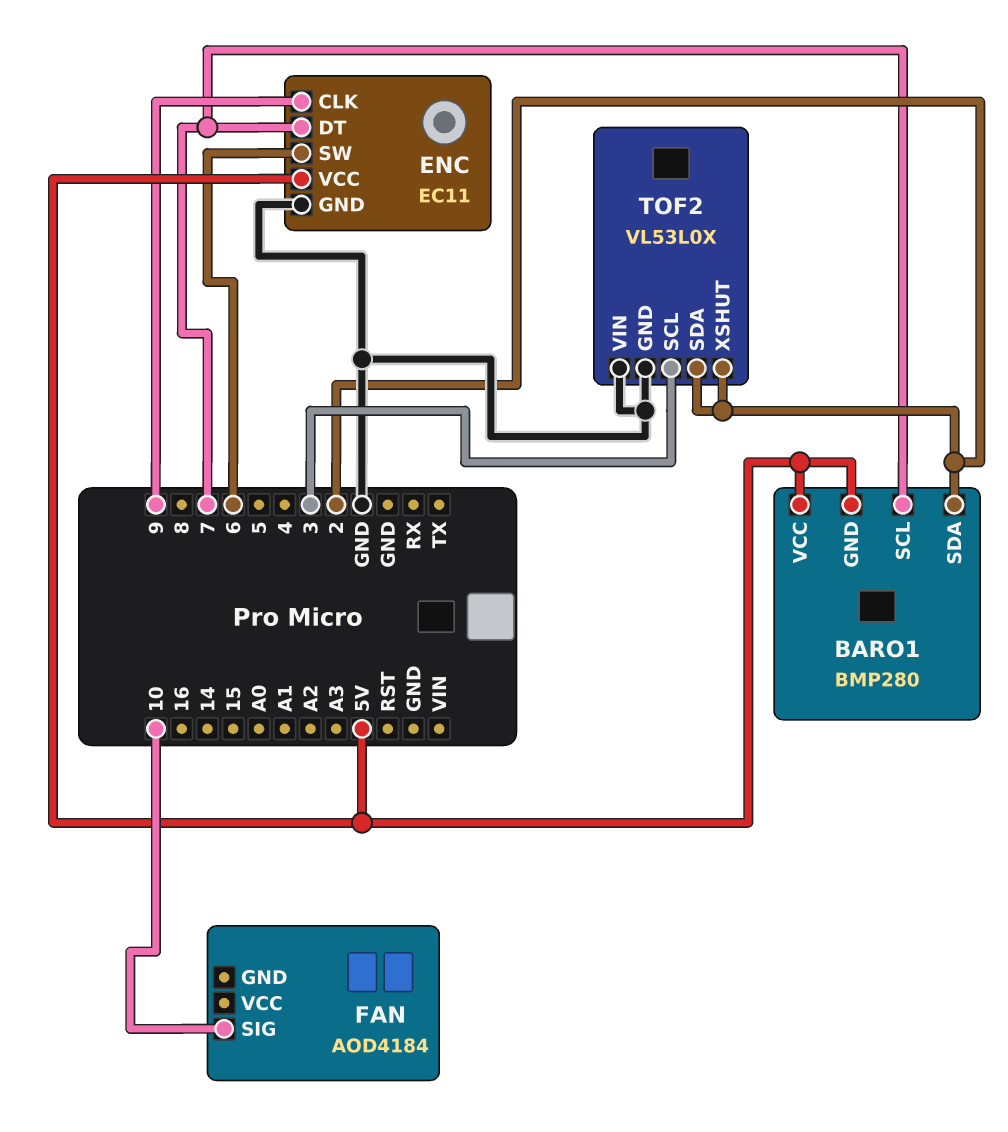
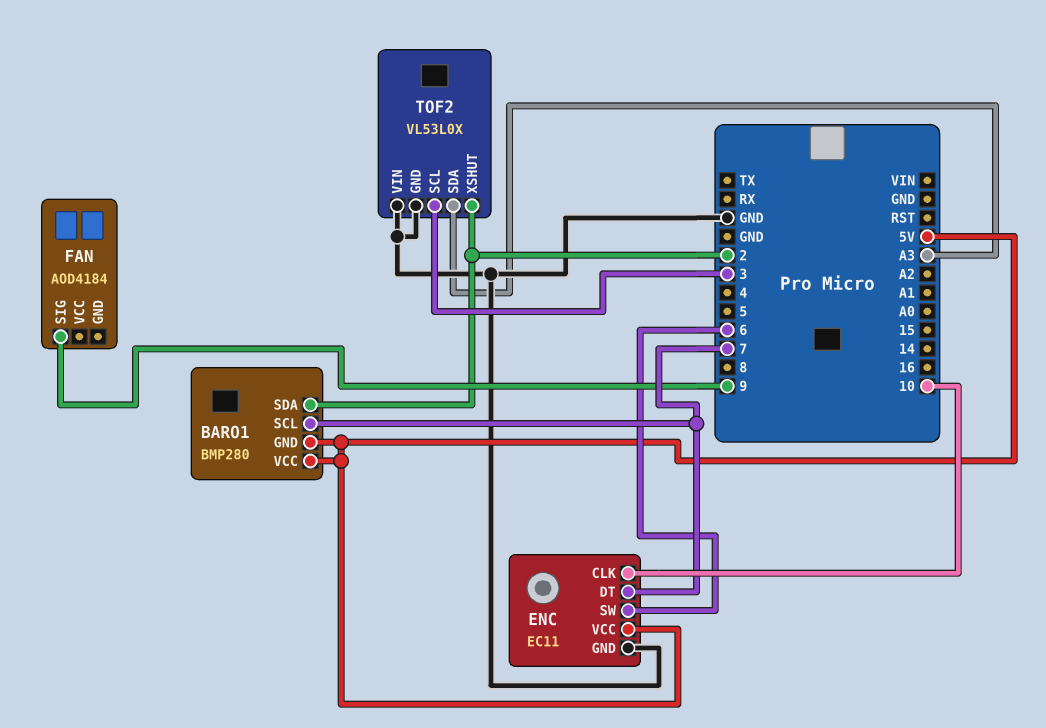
ENC pin CLK: 9 -> 10
FAN pin SIG: 10 -> 9
TOF2 pin SDA: 2 -> A3

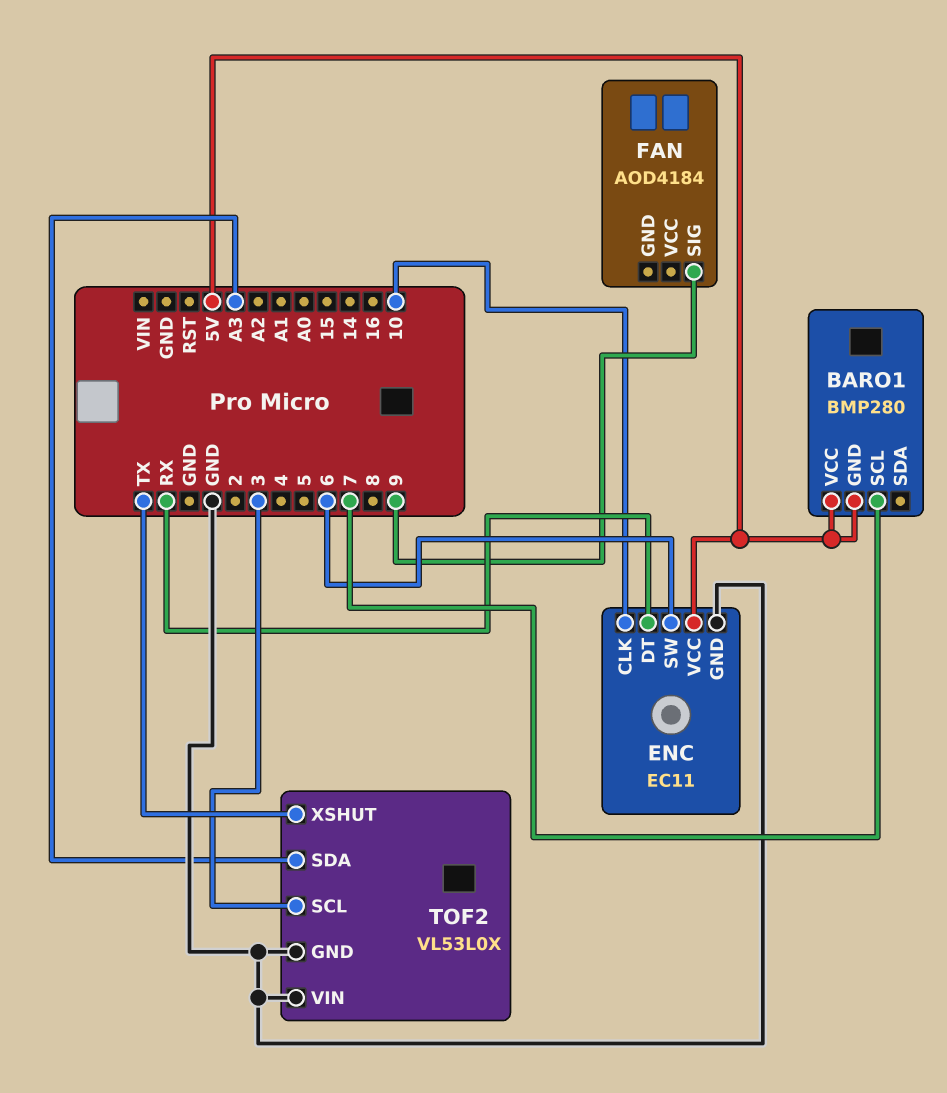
BARO1 pin SDA: 2 -> none
ENC pin DT: 7 -> RX
TOF2 pin XSHUT: 2 -> TX

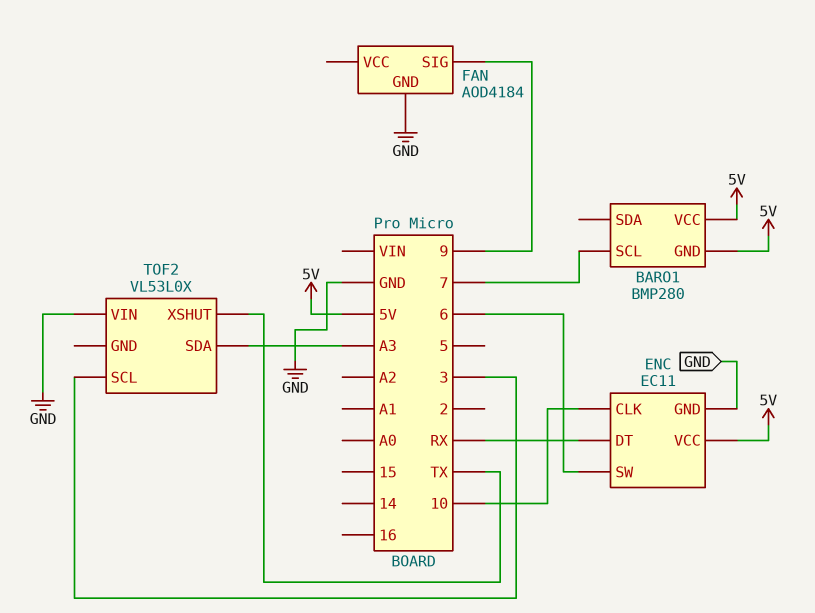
FAN pin GND: none -> GND
TOF2 pin GND: GND -> none

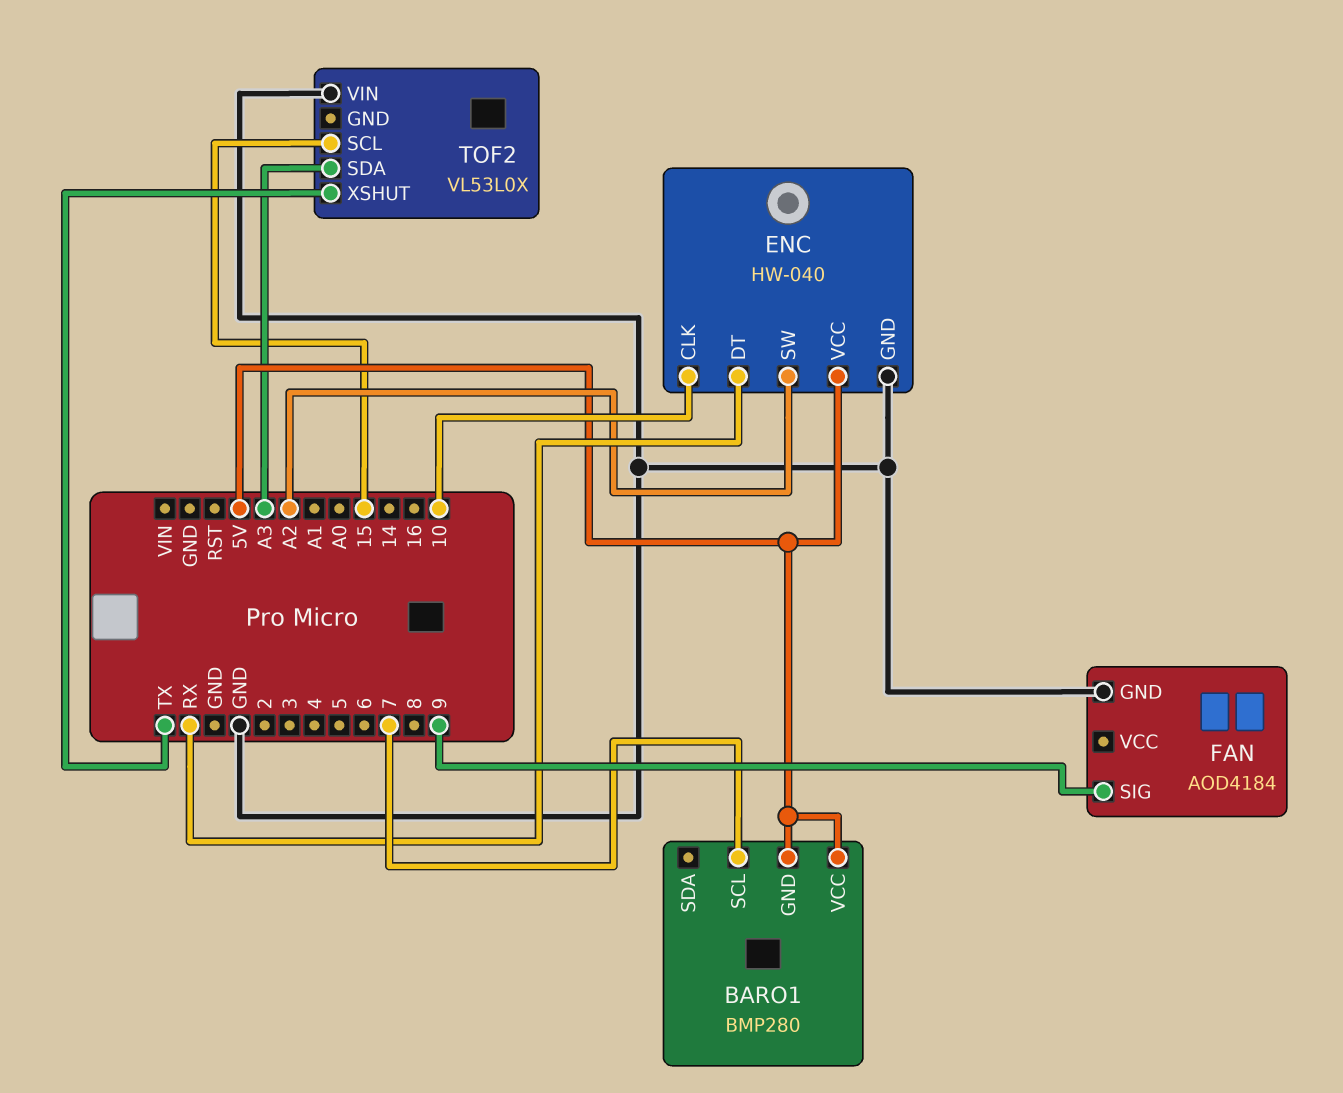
ENC: EC11 -> HW-040
ENC pin SW: 6 -> A2
TOF2 pin SCL: 3 -> 15

